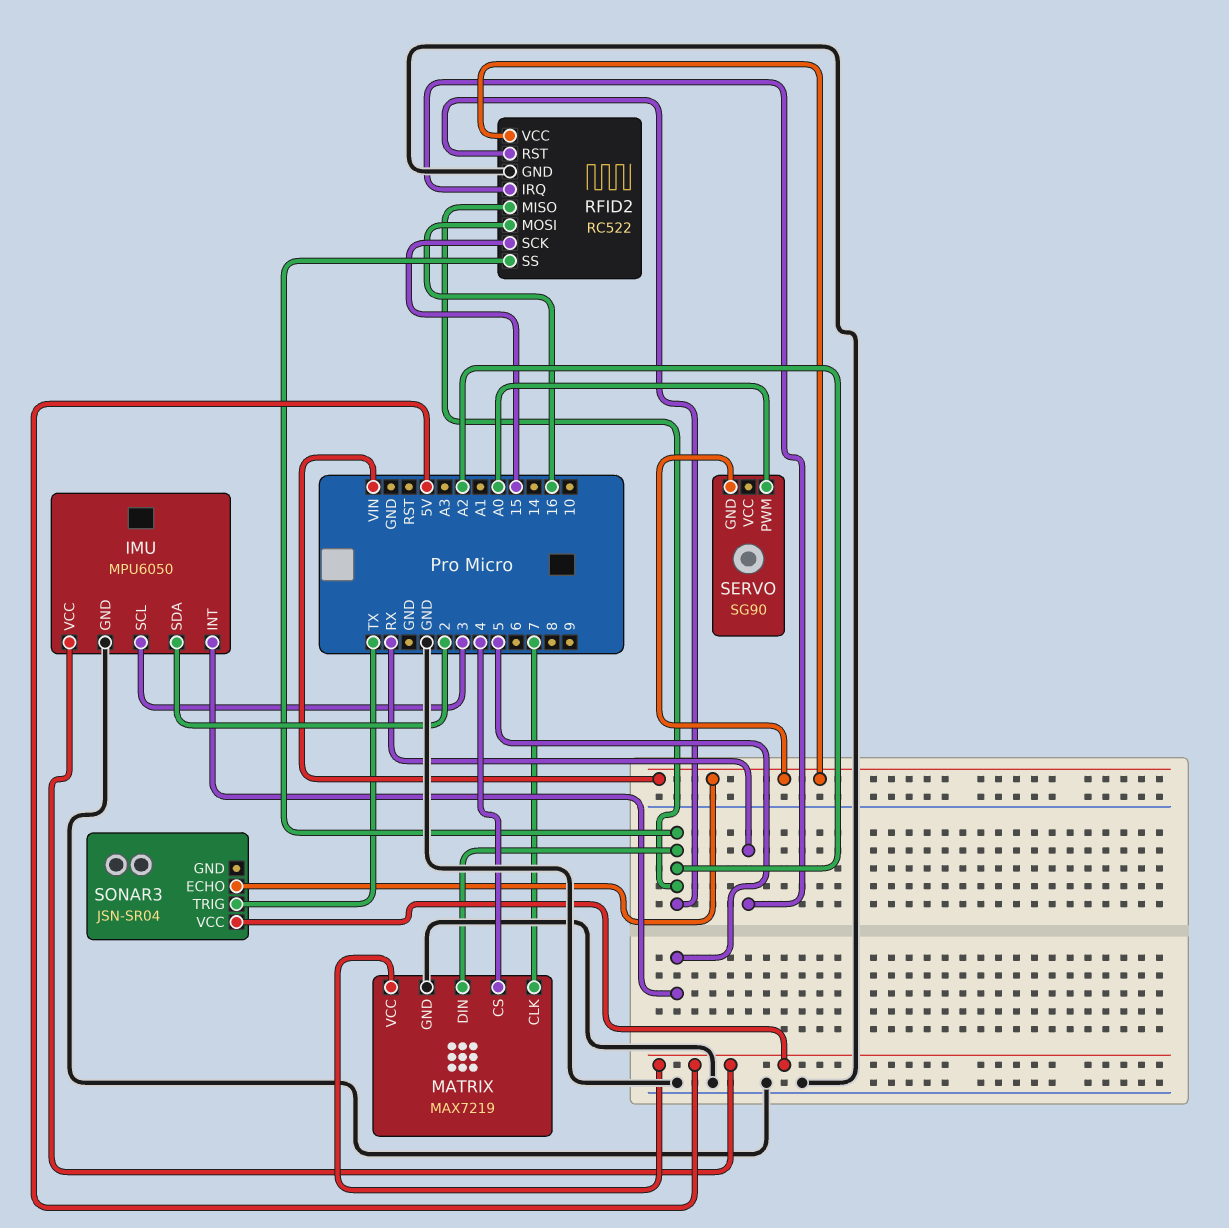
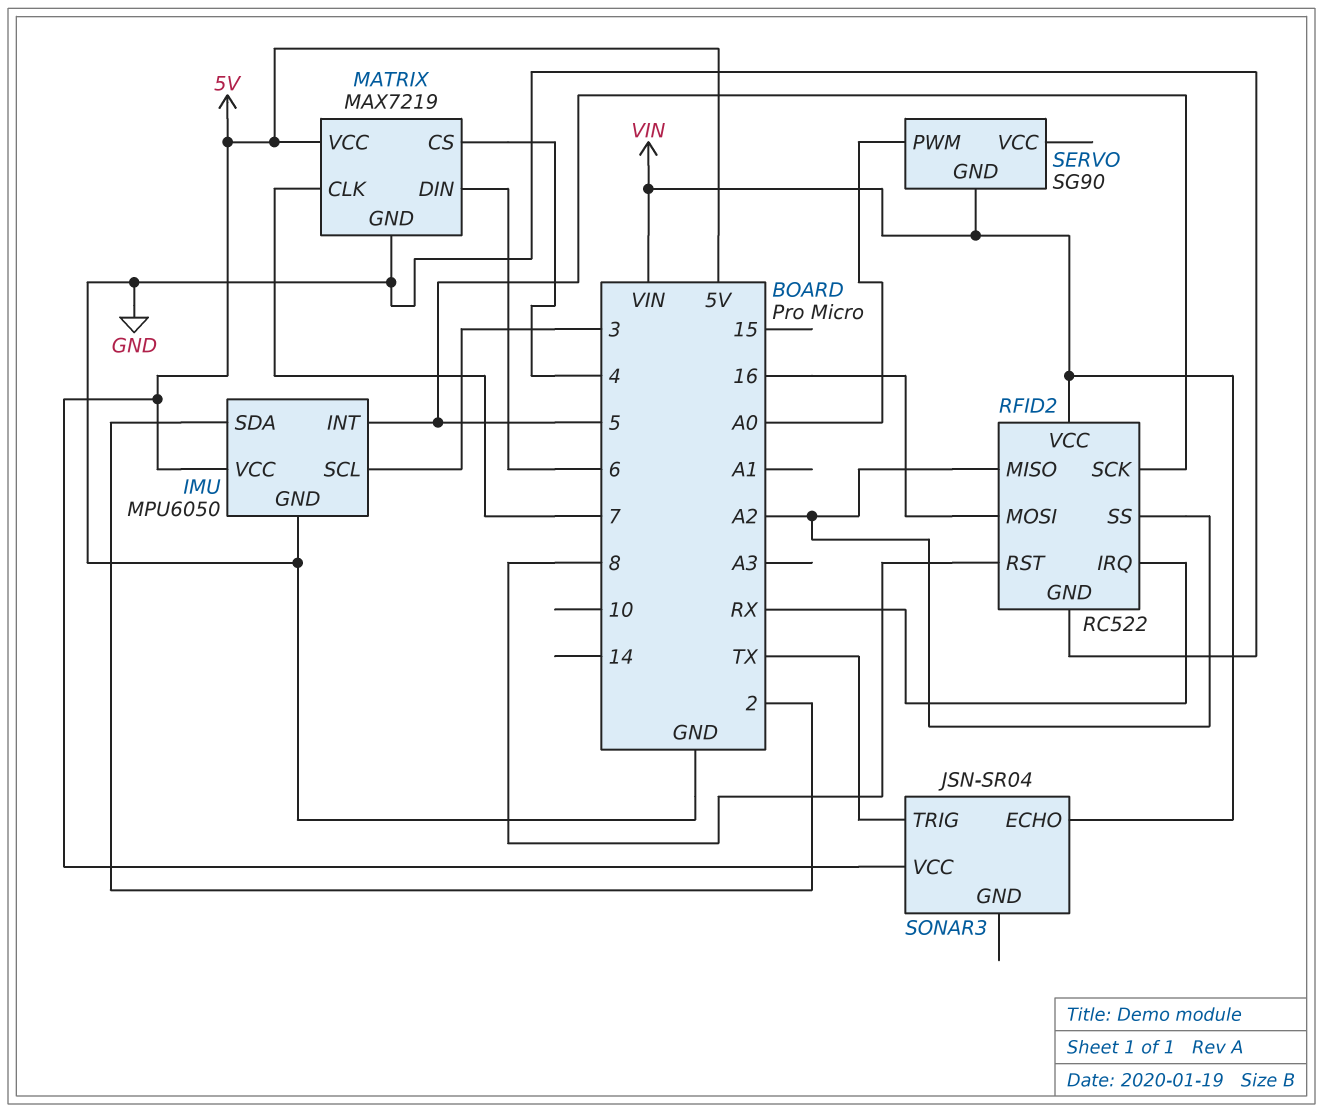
MATRIX pin DIN: A2 -> 6
RFID2 pin RST: A2 -> 8
RFID2 pin SCK: 15 -> 5

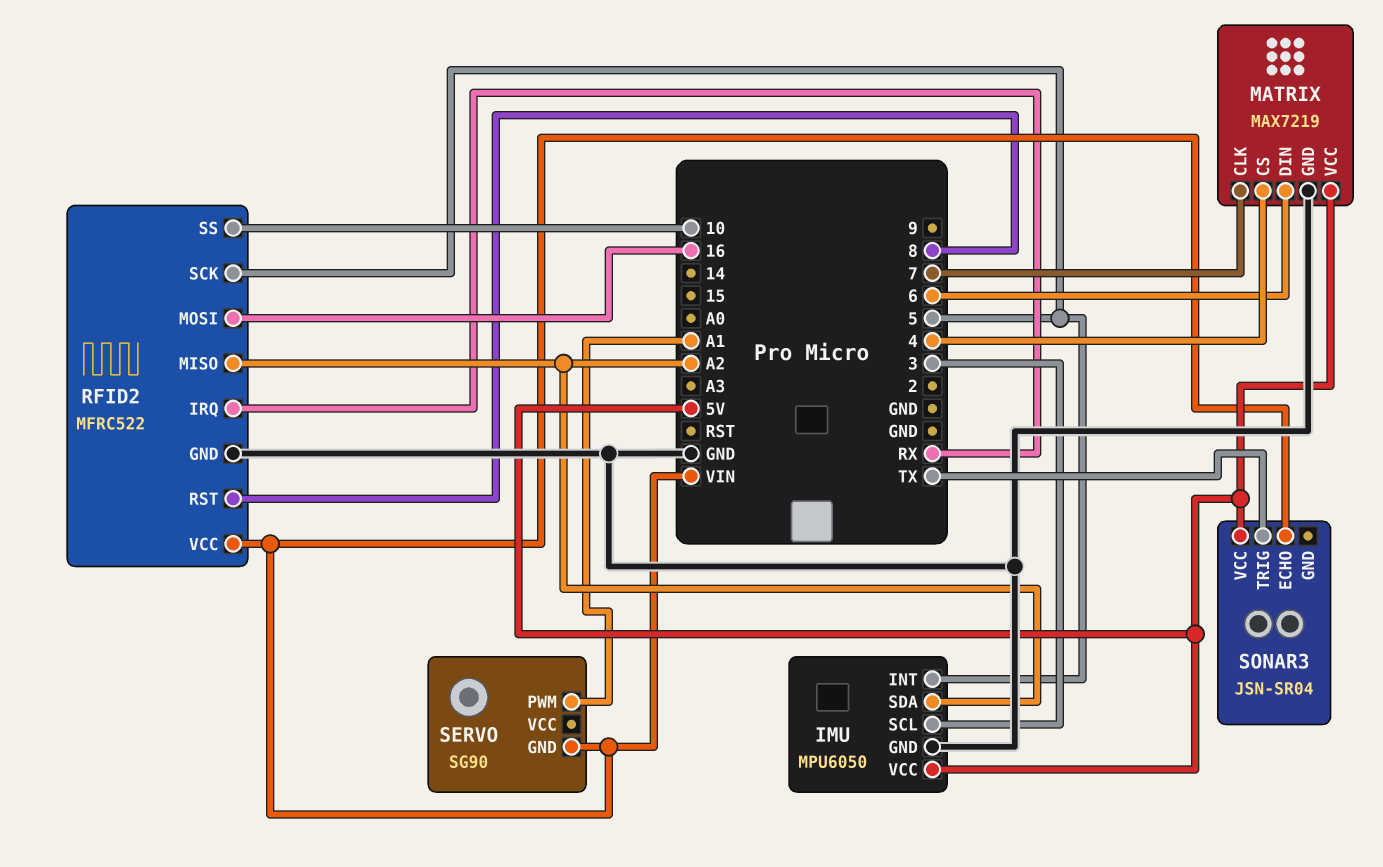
IMU pin SDA: 2 -> A2
RFID2: RC522 -> MFRC522
RFID2 pin SS: A2 -> 10
SERVO pin PWM: A0 -> A1

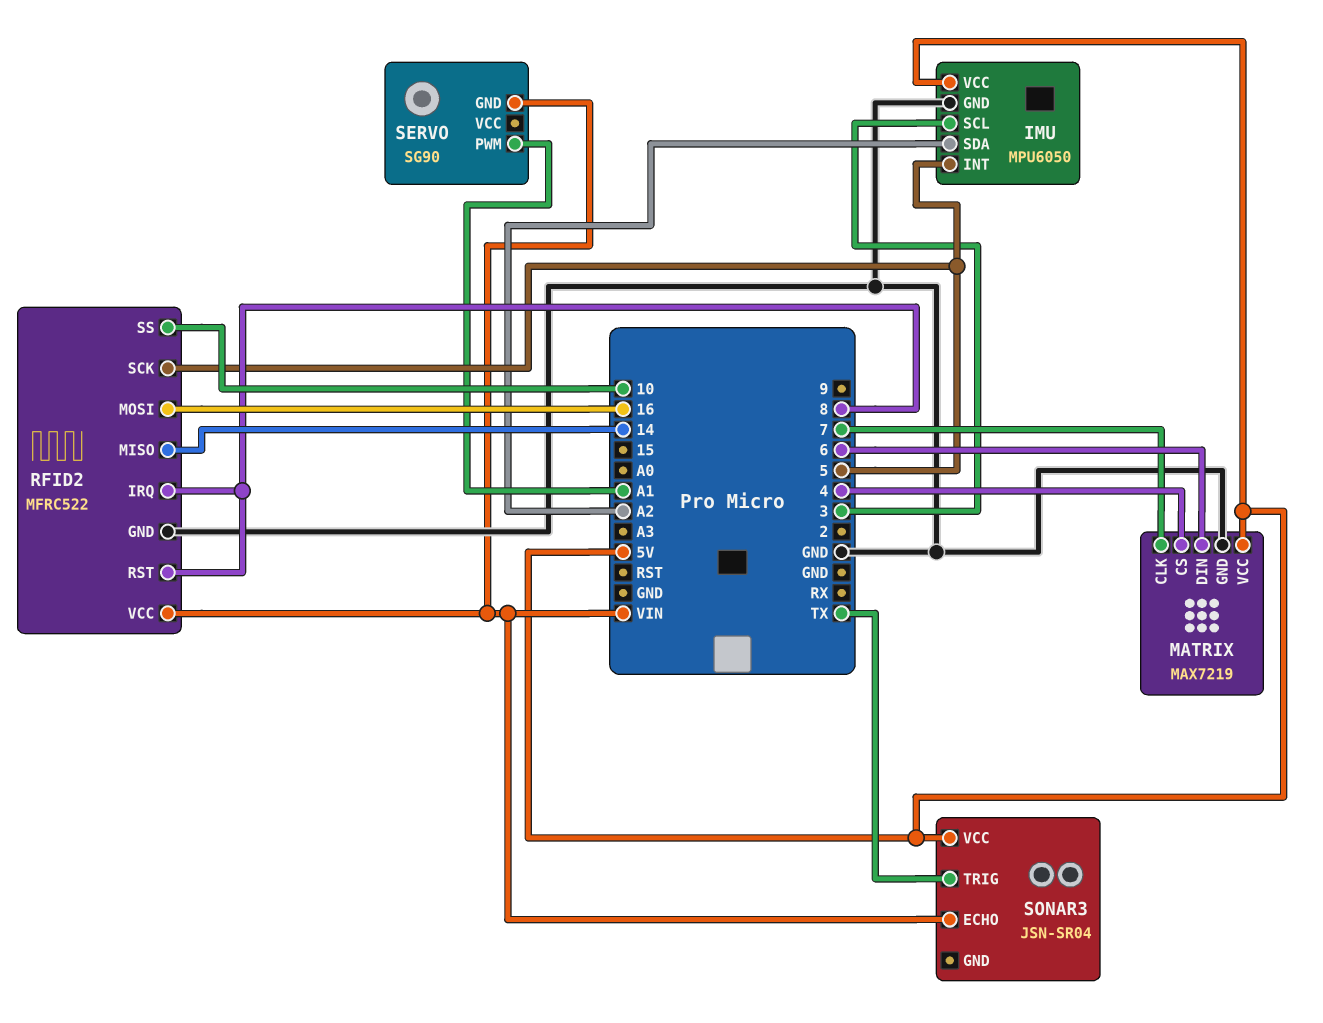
RFID2 pin IRQ: RX -> 8
RFID2 pin MISO: A2 -> 14

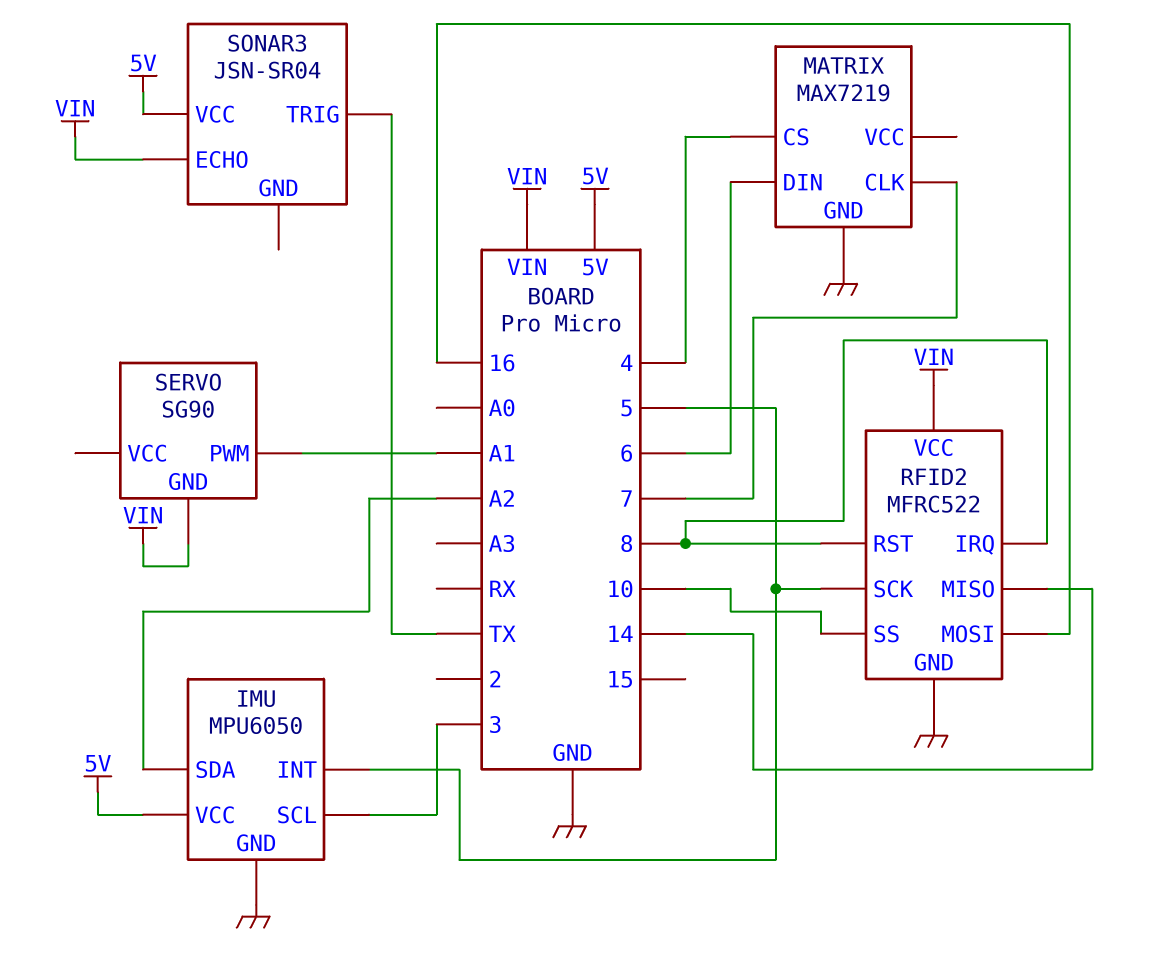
MATRIX pin VCC: 5V -> none

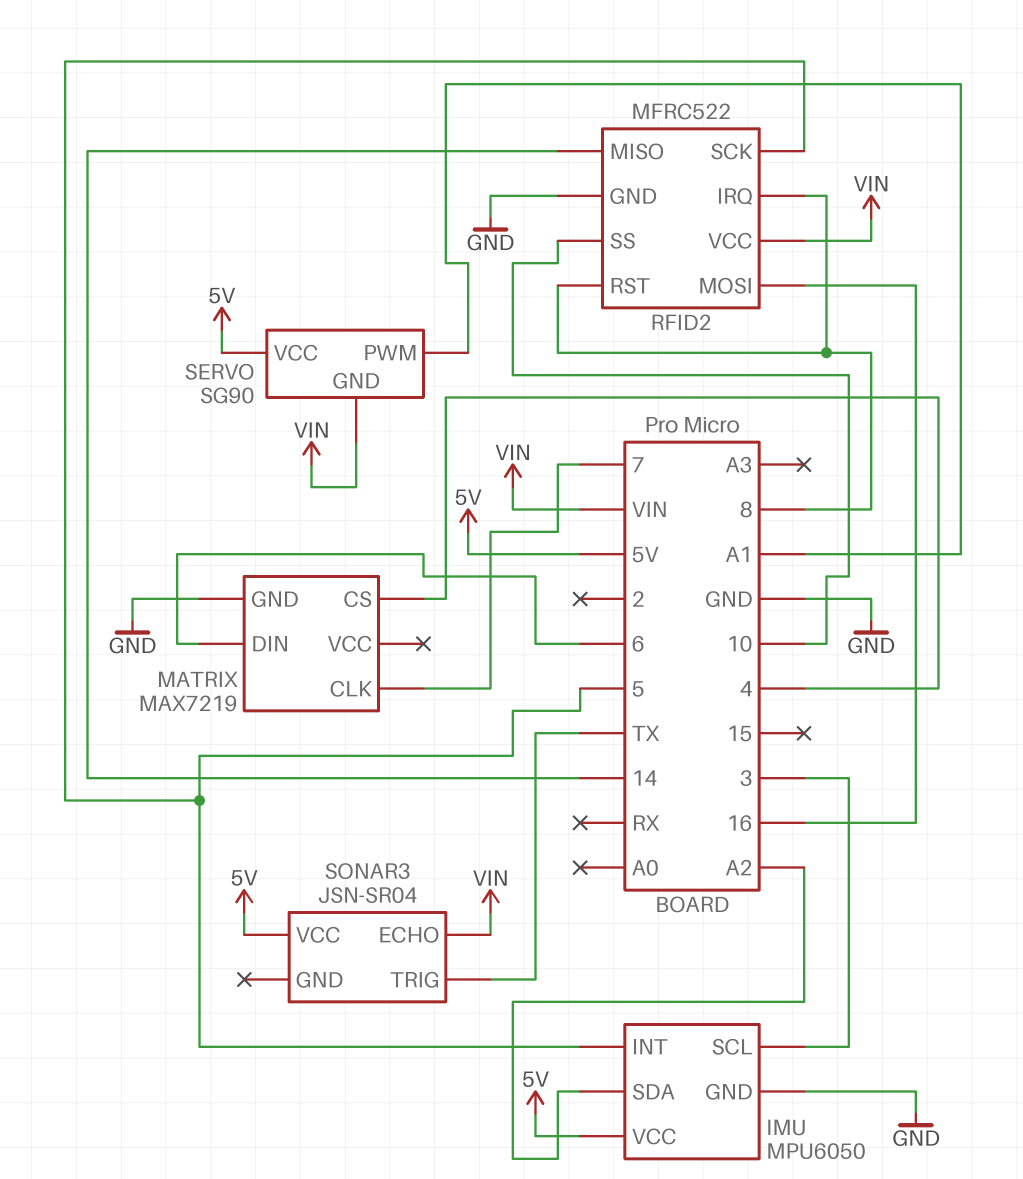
SERVO pin VCC: none -> 5V

